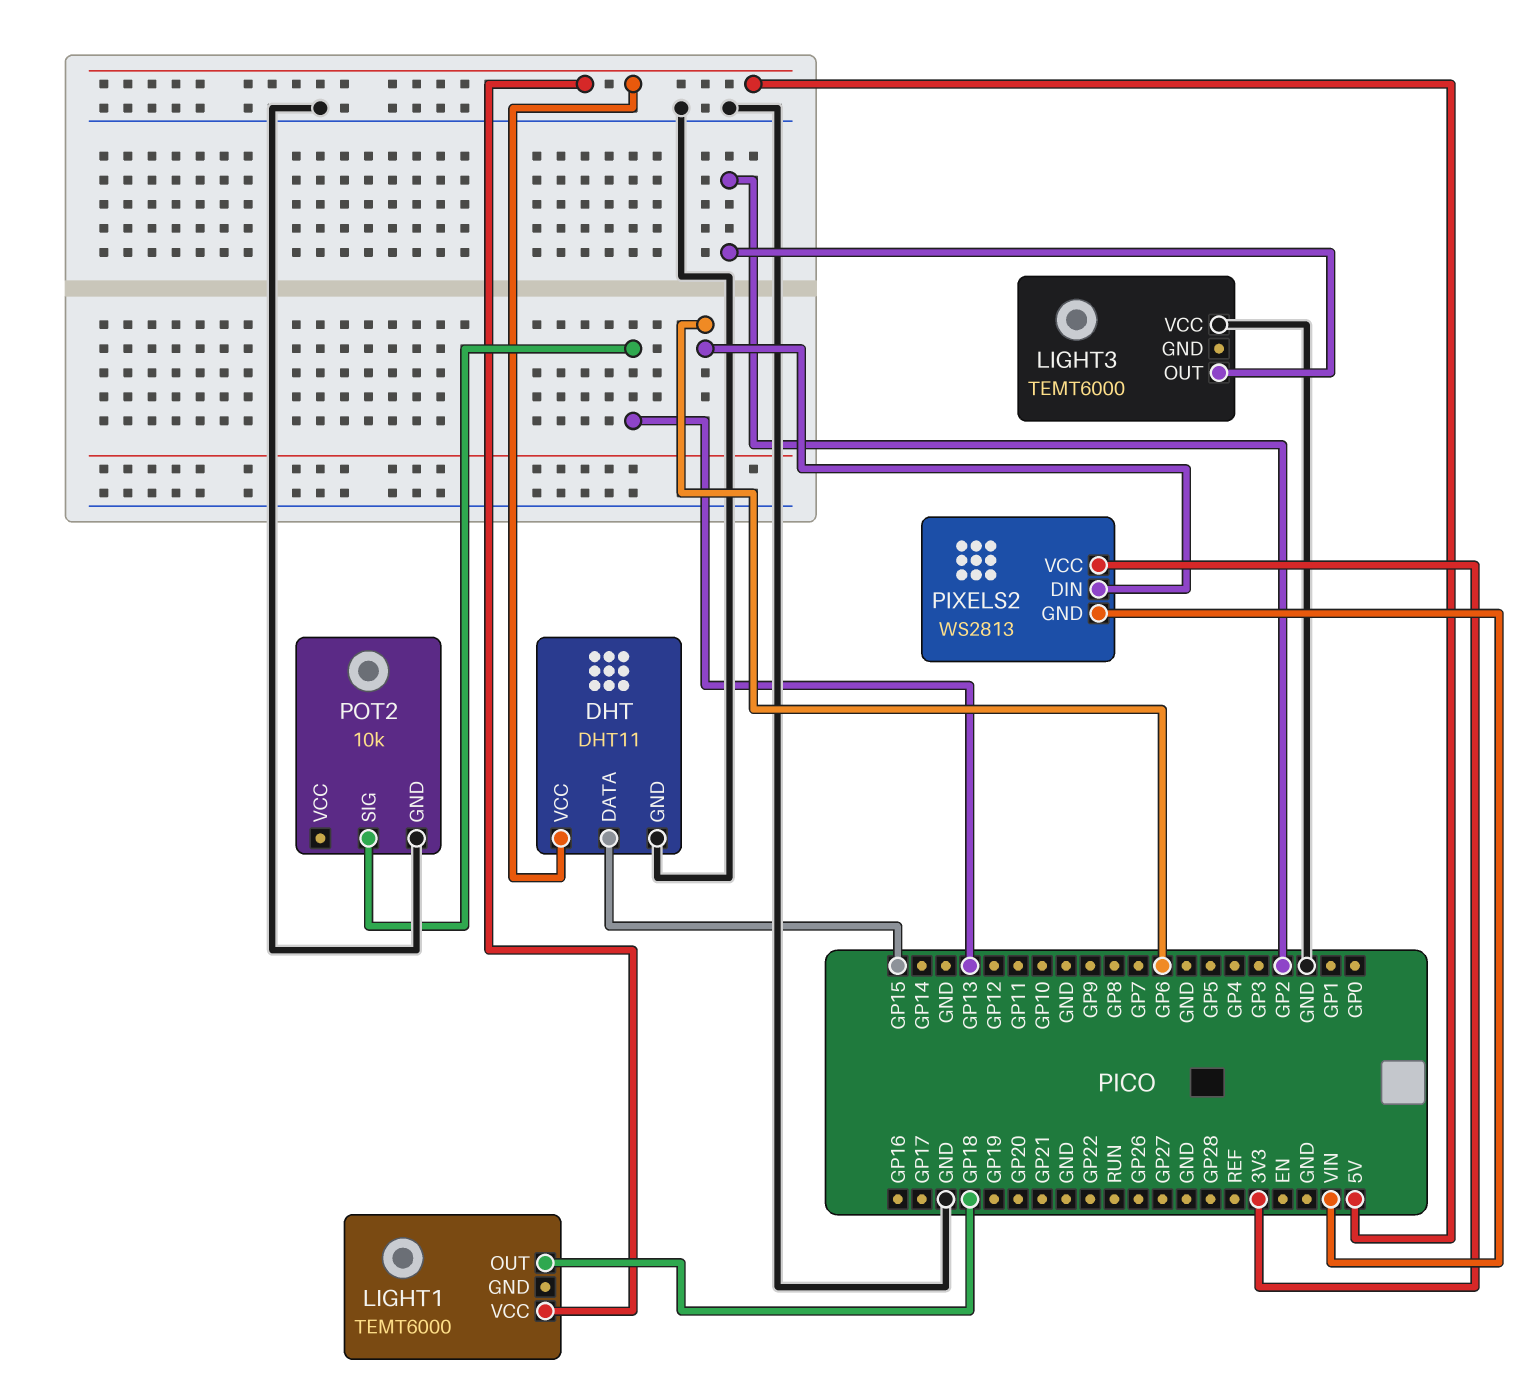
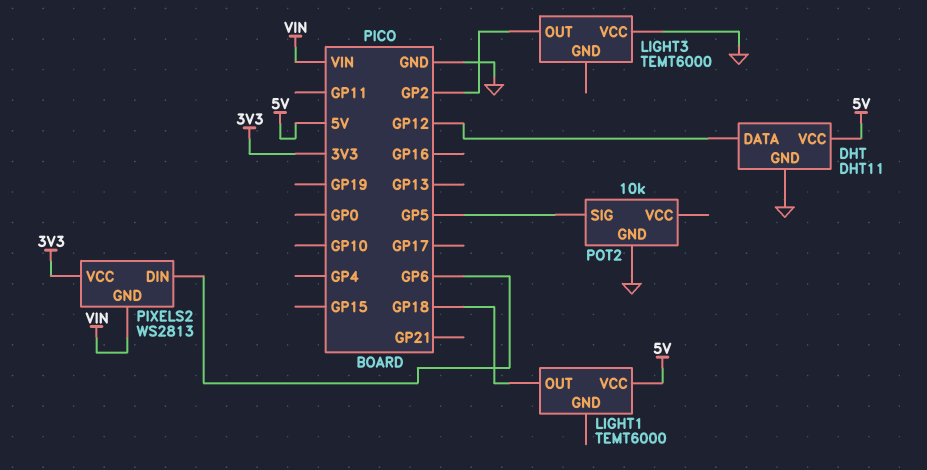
DHT pin DATA: GP15 -> GP12
POT2 pin SIG: GP13 -> GP5

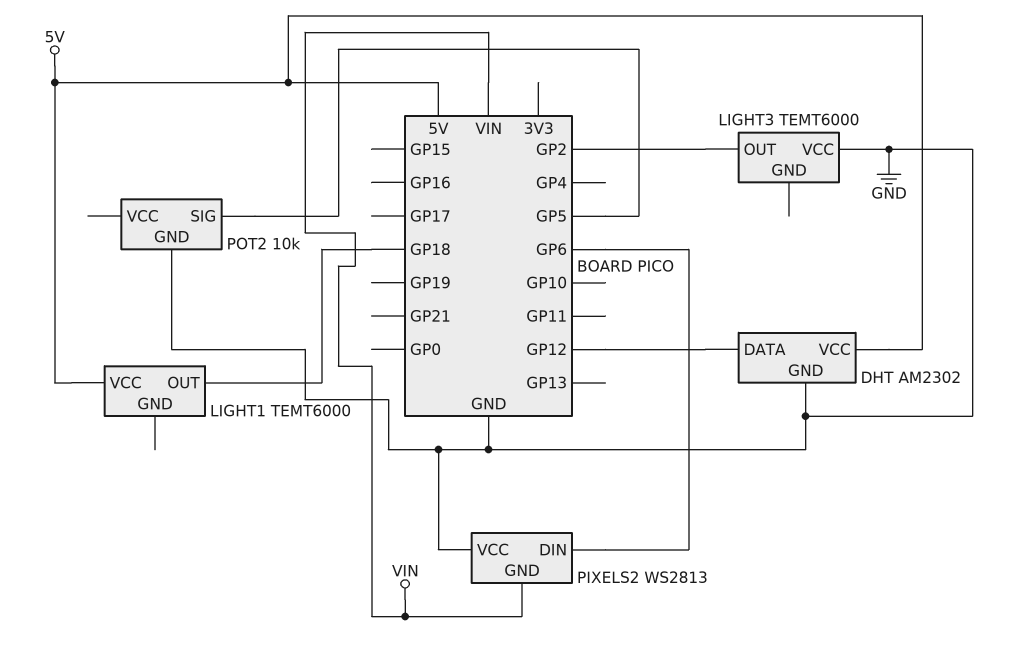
DHT: DHT11 -> AM2302
PIXELS2 pin VCC: 3V3 -> GND

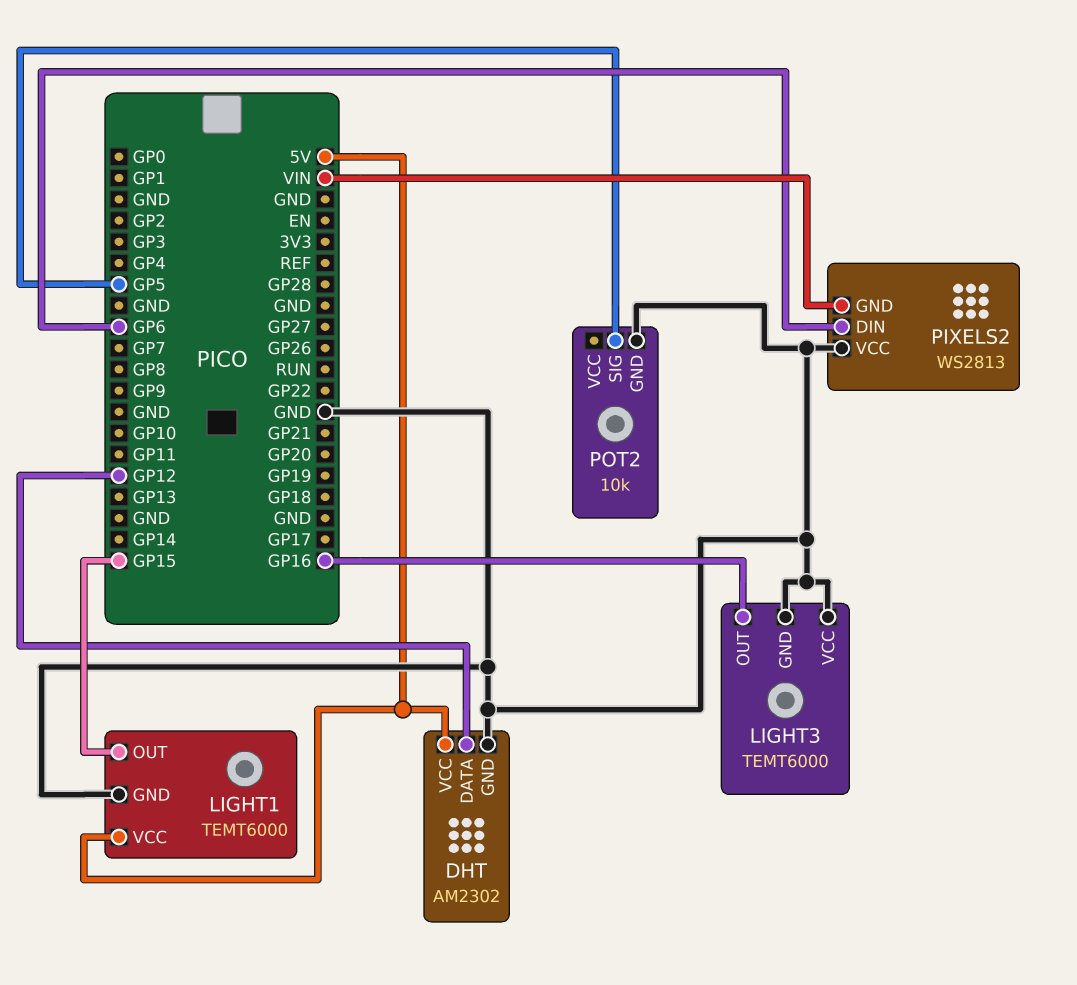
LIGHT1 pin GND: none -> GND
LIGHT1 pin OUT: GP18 -> GP15
LIGHT3 pin GND: none -> GND
LIGHT3 pin OUT: GP2 -> GP16

